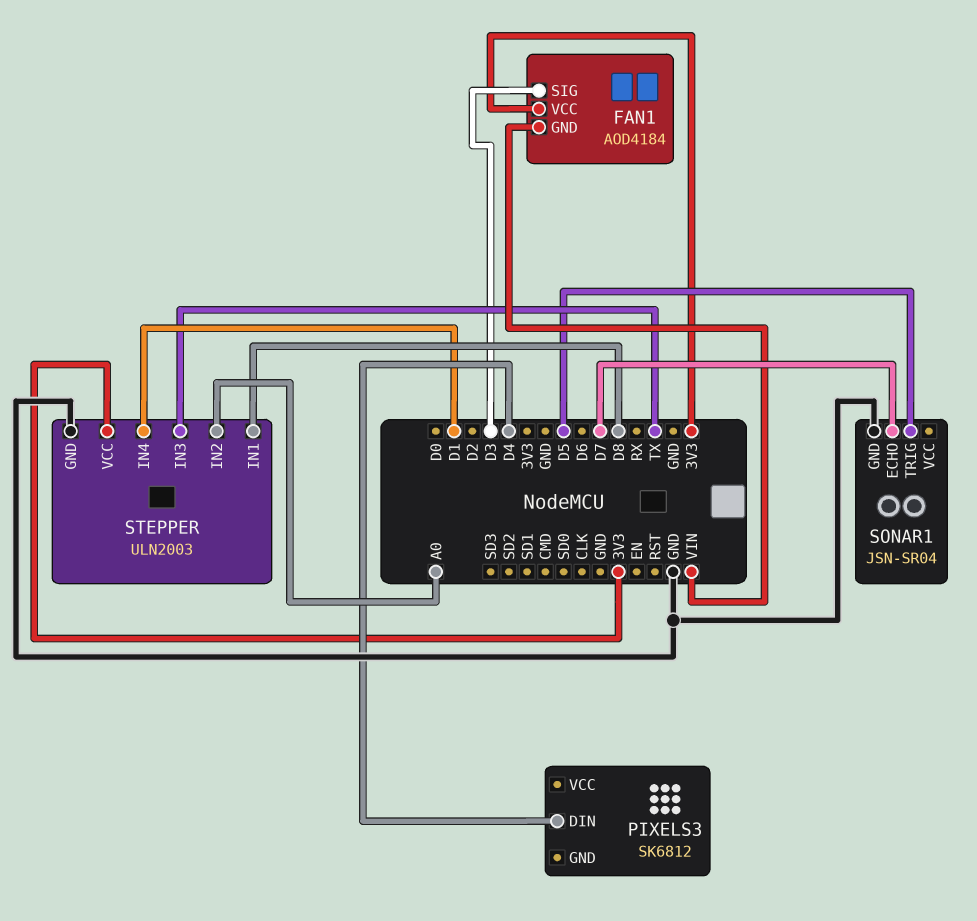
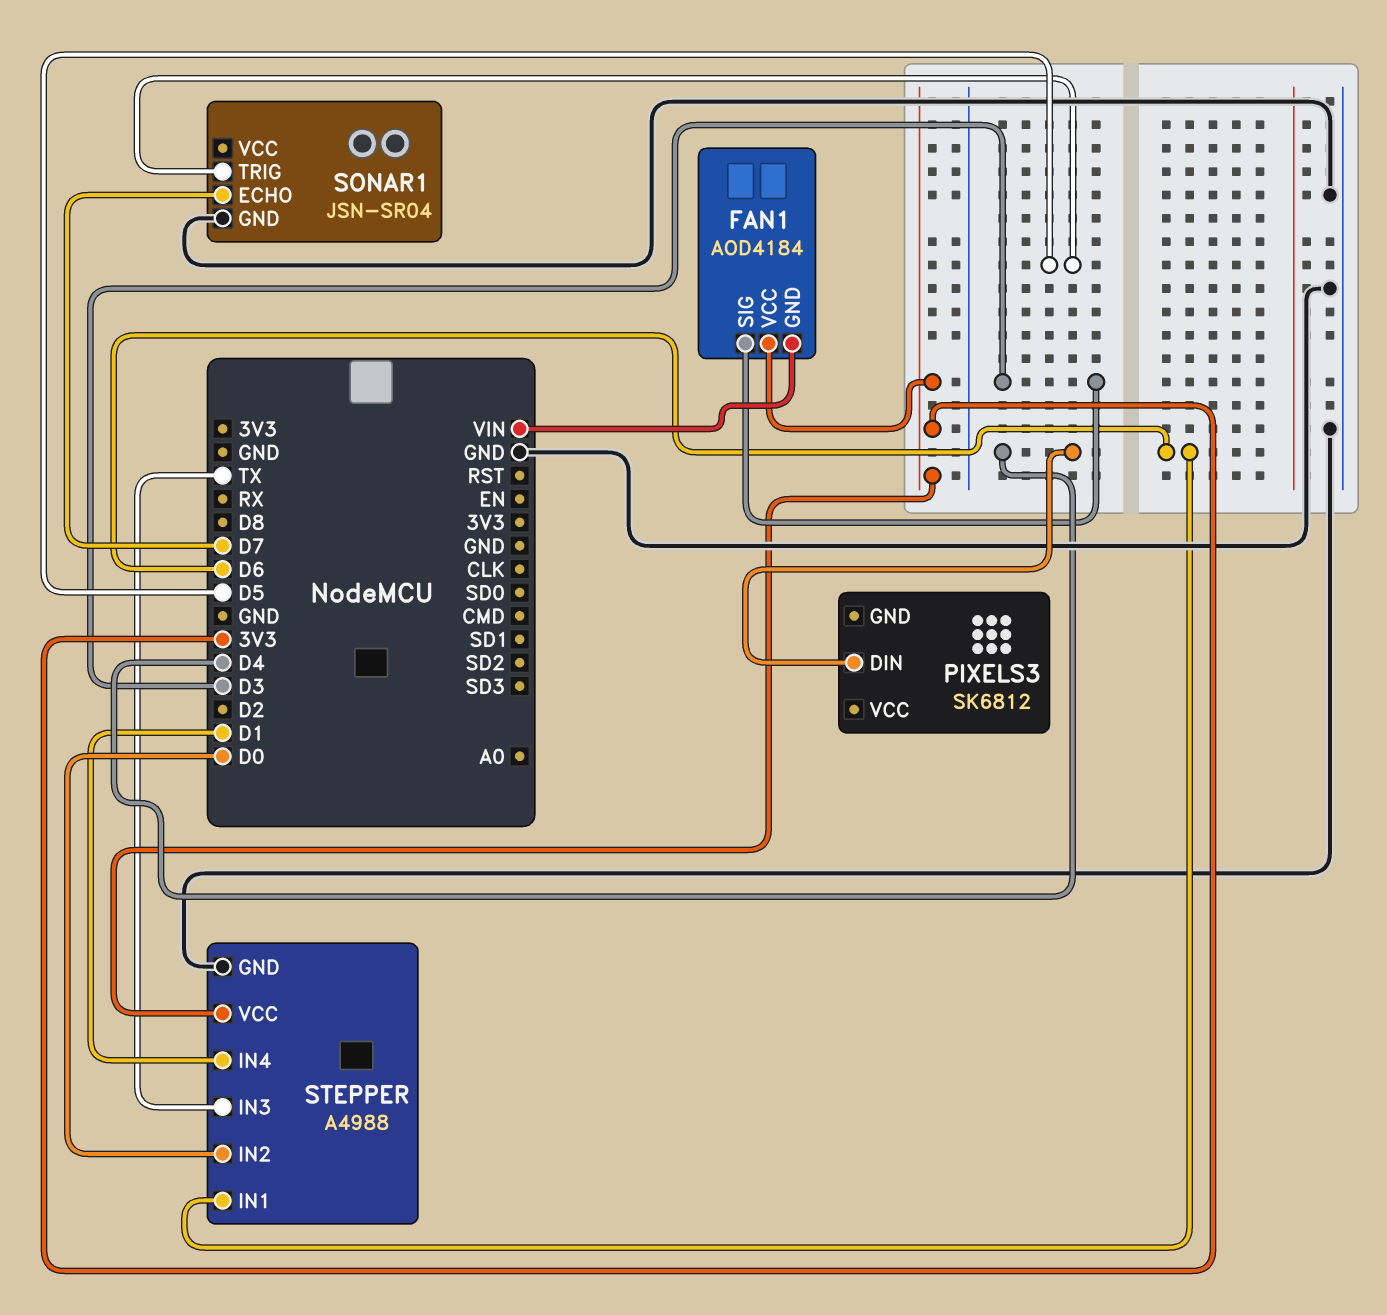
STEPPER: ULN2003 -> A4988
STEPPER pin IN1: D8 -> D6
STEPPER pin IN2: A0 -> D0

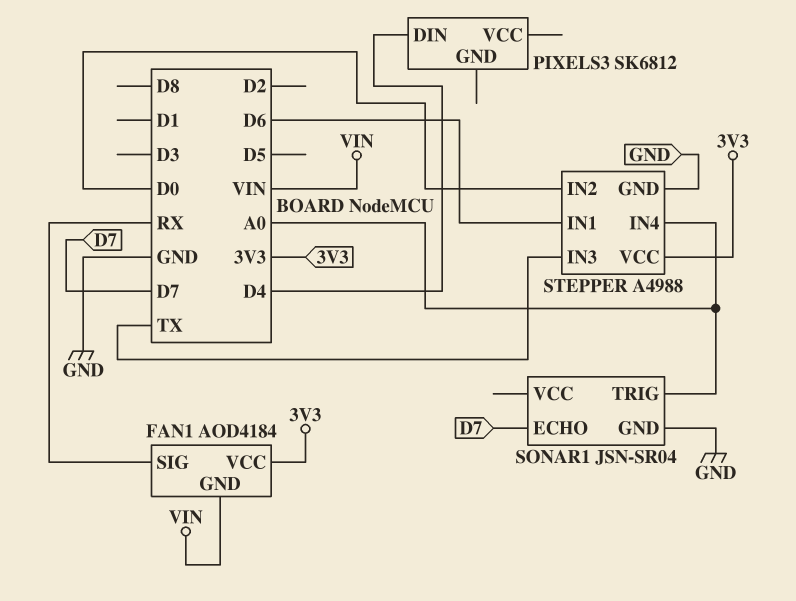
FAN1 pin SIG: D3 -> RX
SONAR1 pin TRIG: D5 -> A0
STEPPER pin IN4: D1 -> A0

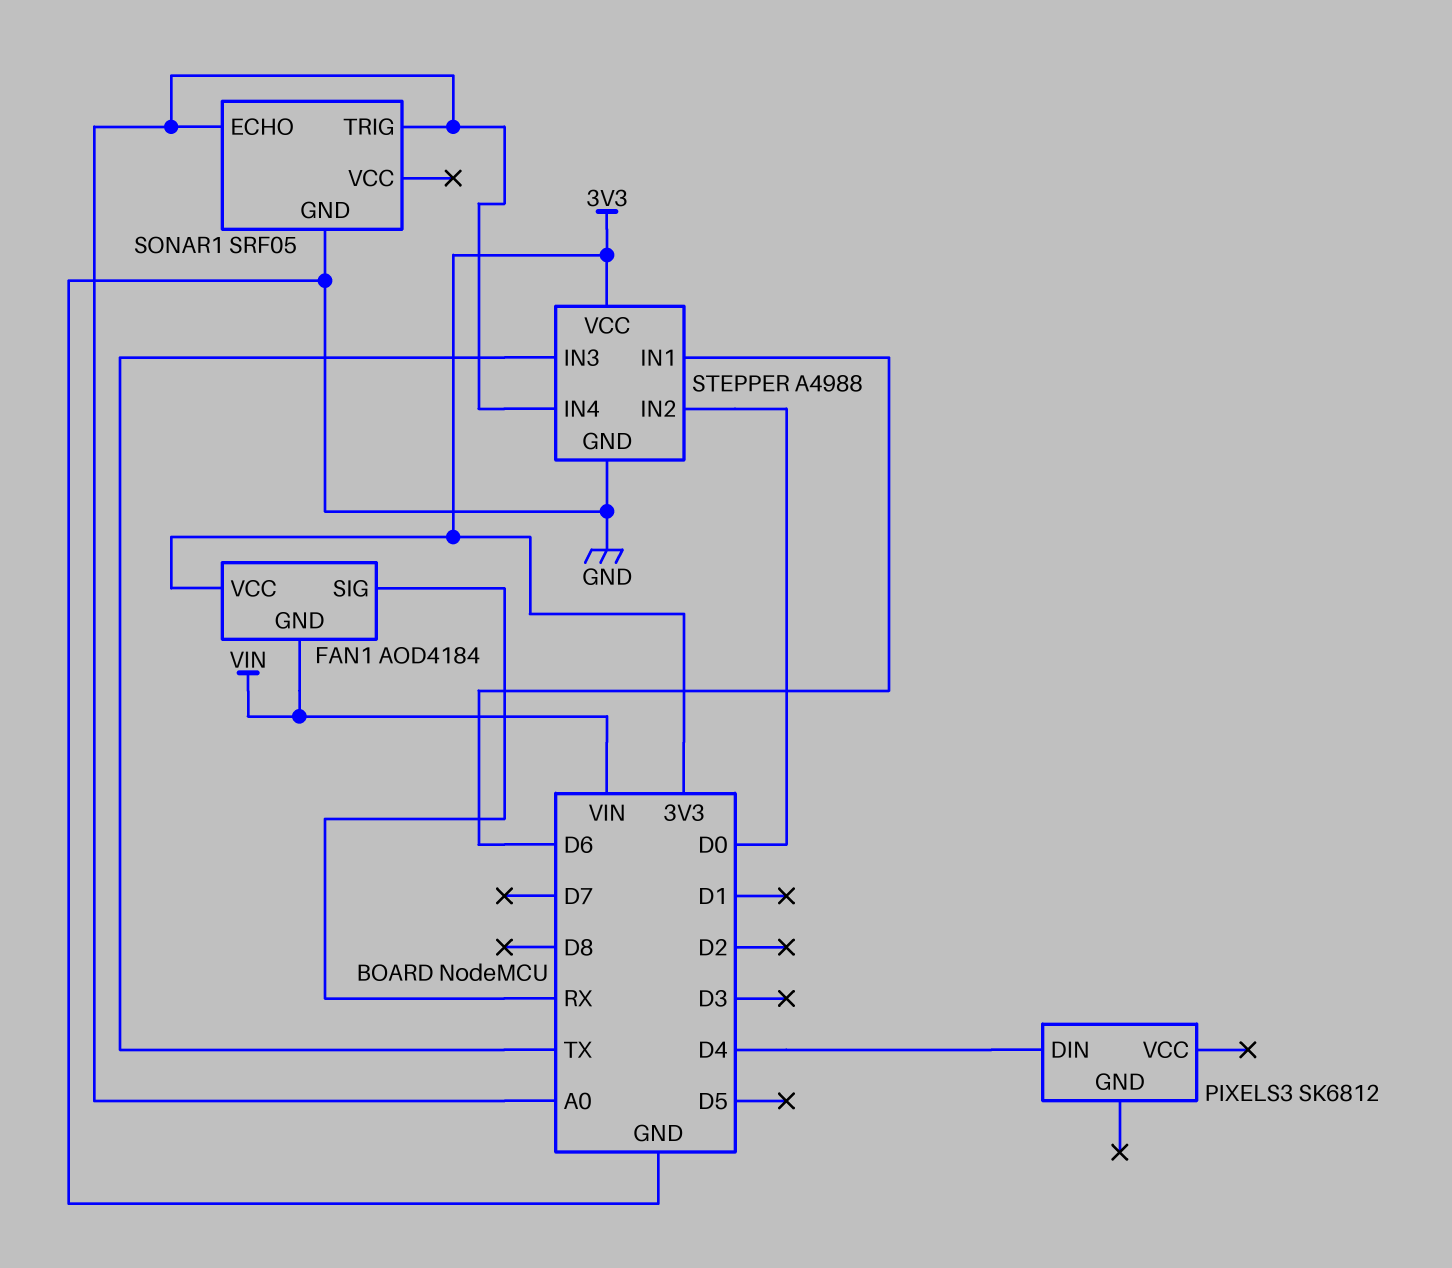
SONAR1: JSN-SR04 -> SRF05
SONAR1 pin ECHO: D7 -> A0

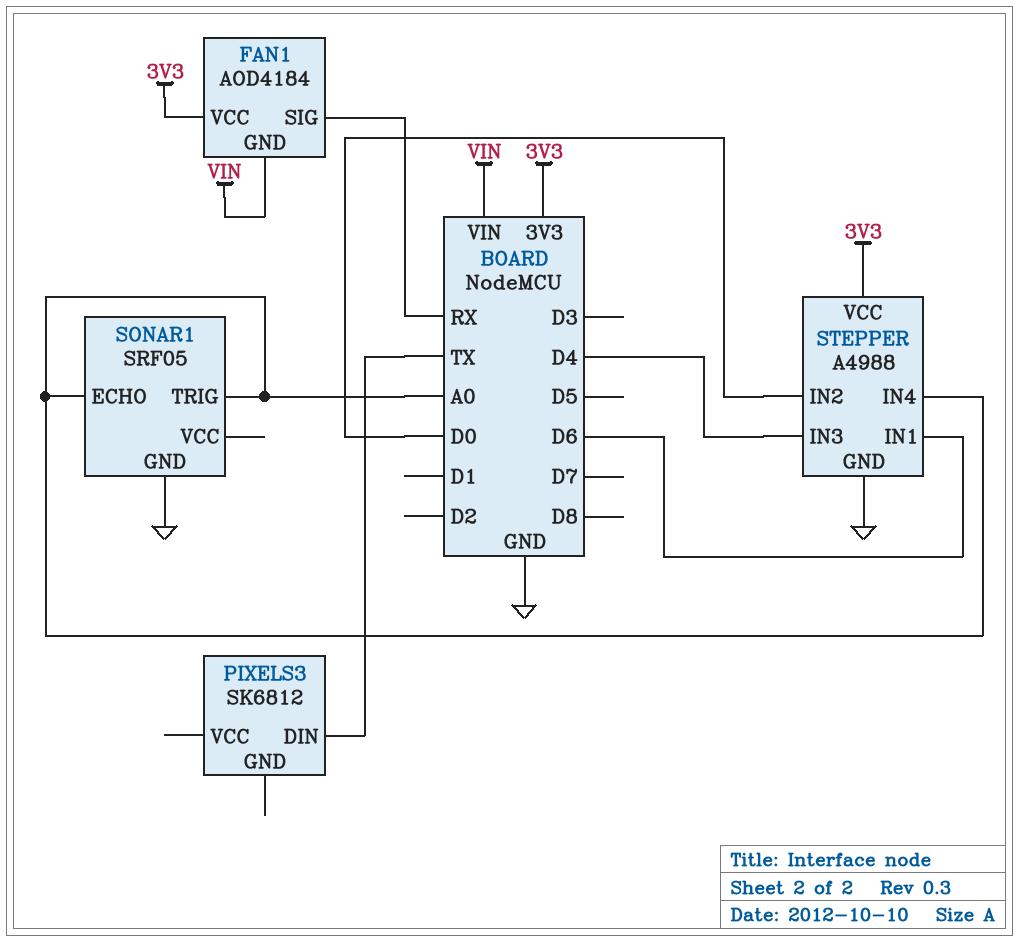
PIXELS3 pin DIN: D4 -> TX
STEPPER pin IN3: TX -> D4

